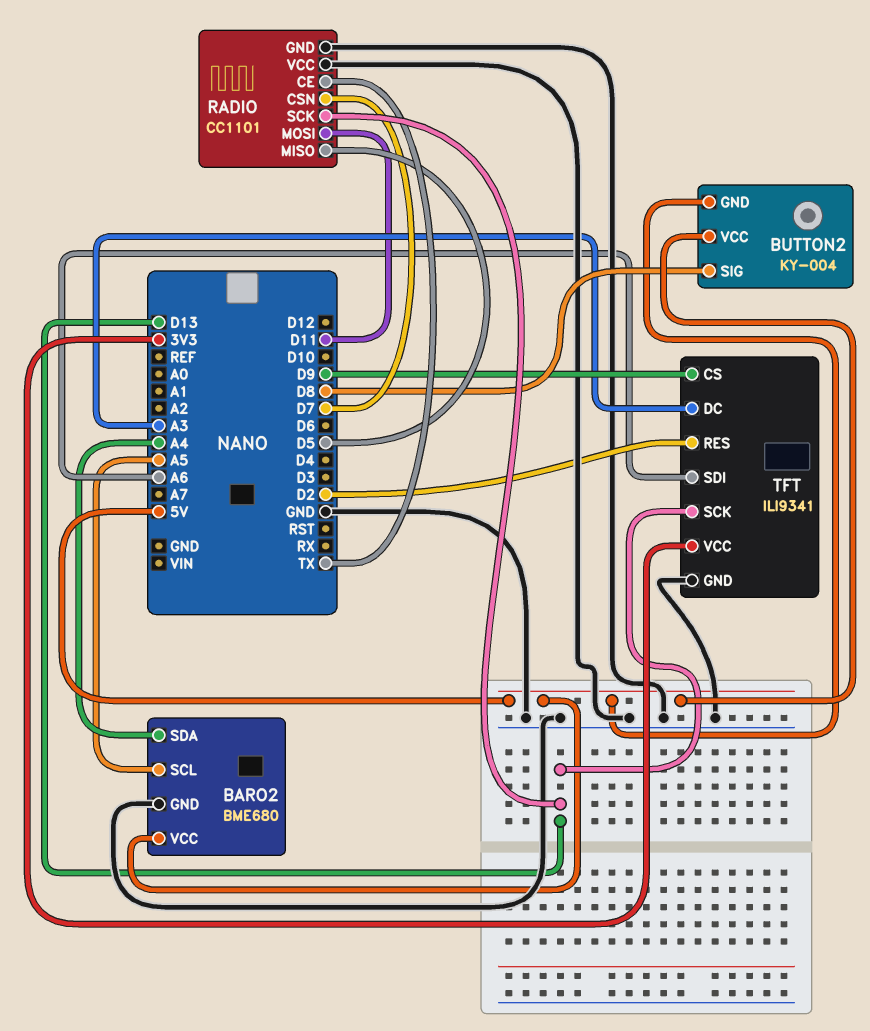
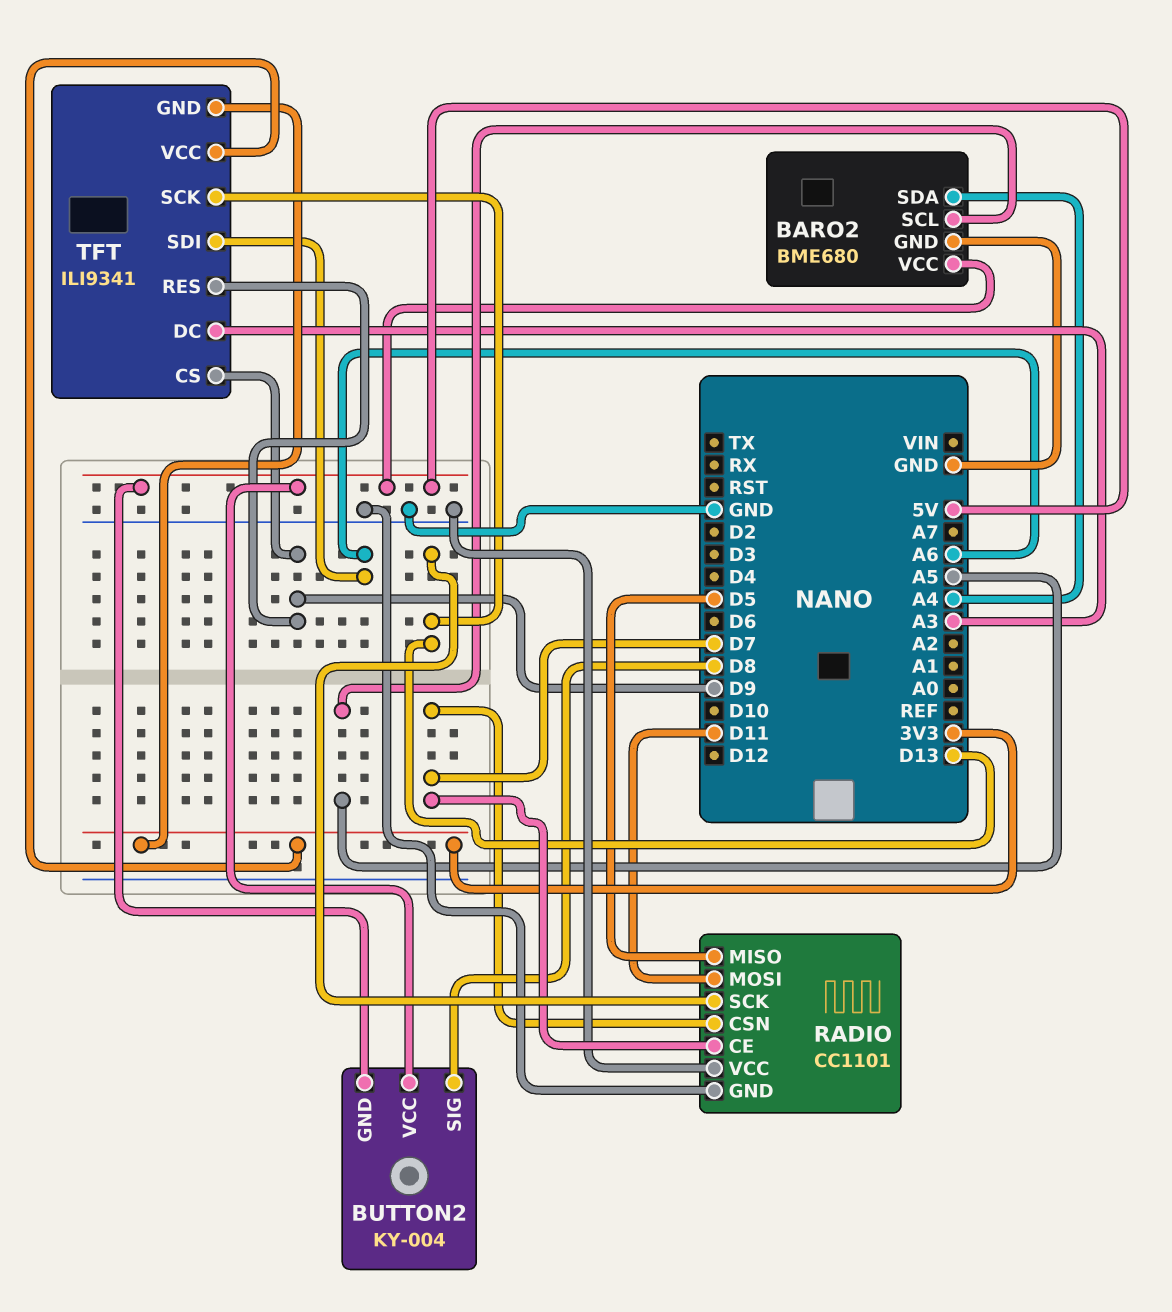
RADIO pin CE: TX -> D7
TFT pin GND: GND -> 3V3
TFT pin RES: D2 -> D9

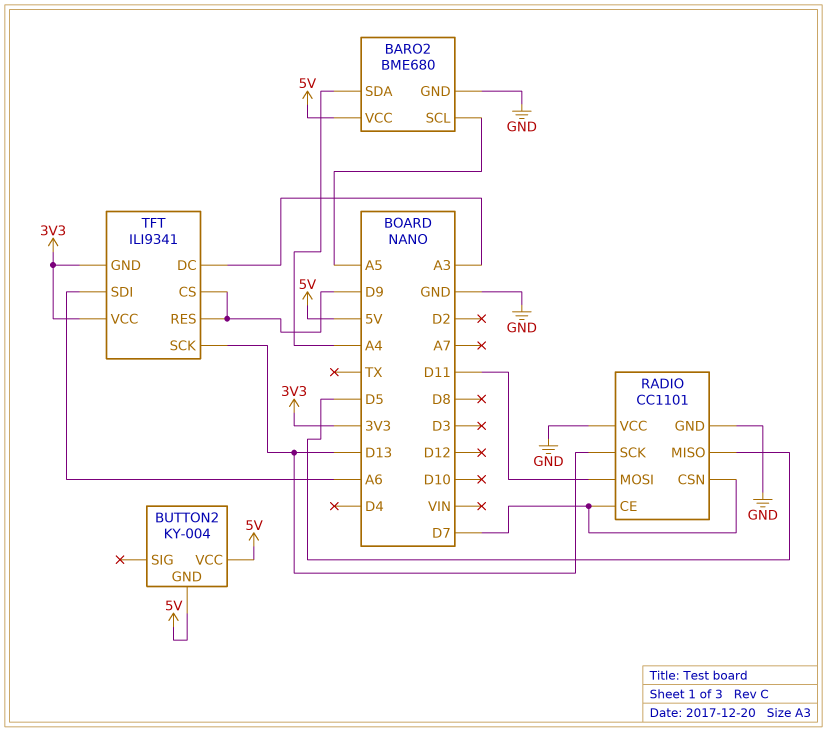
BUTTON2 pin SIG: D8 -> none

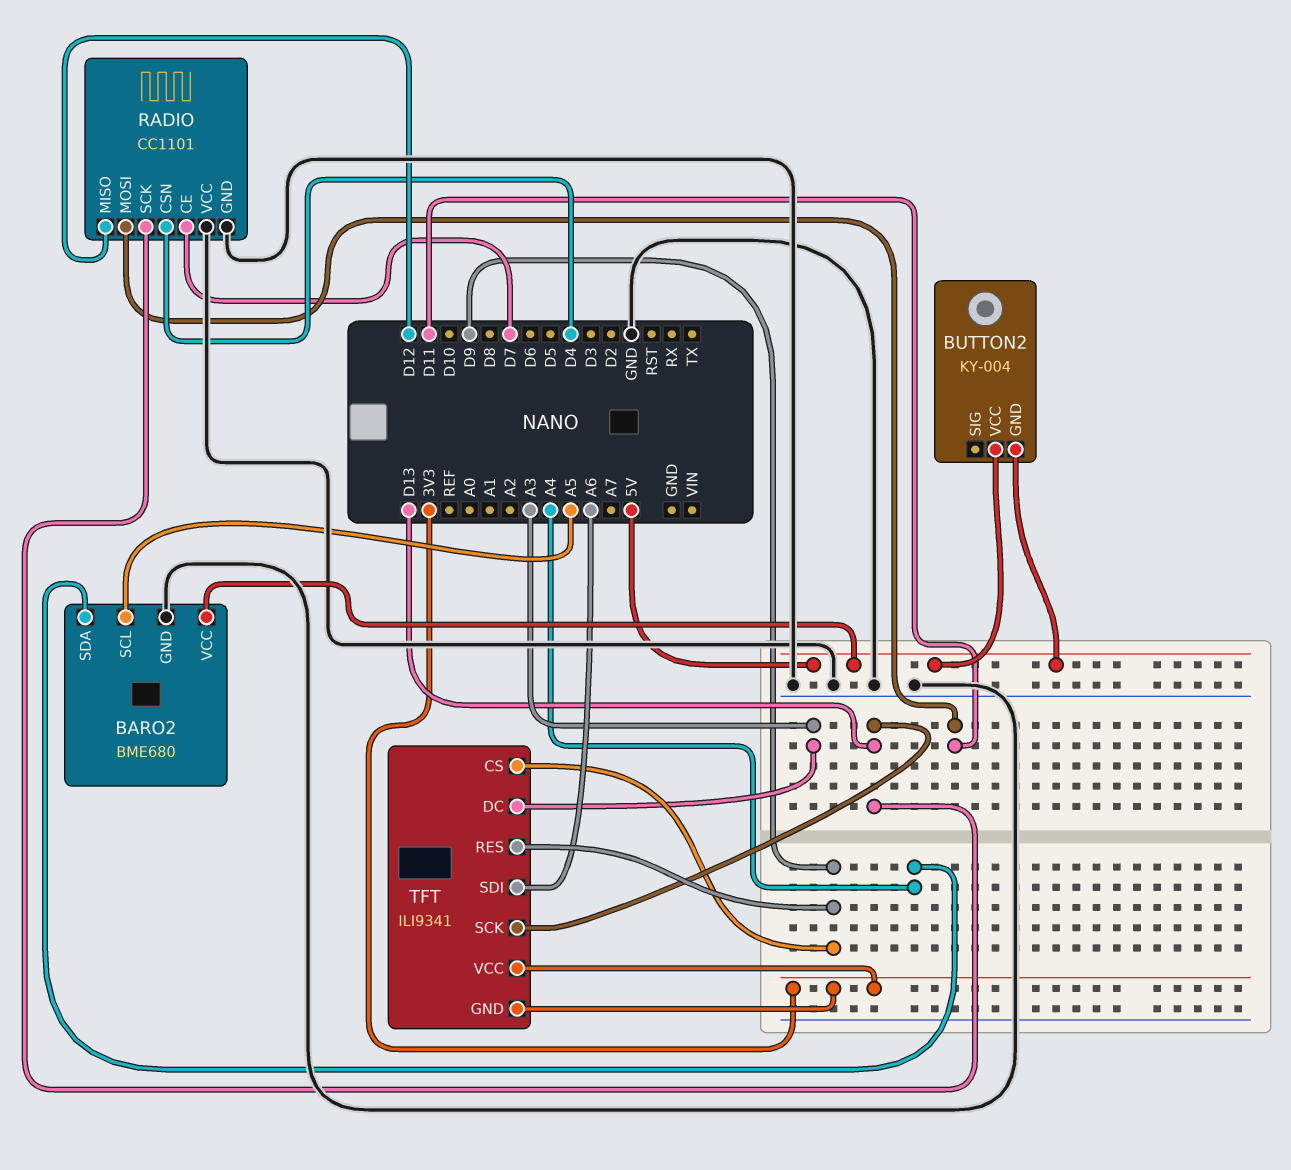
RADIO pin CSN: D7 -> D4
RADIO pin MISO: D5 -> D12

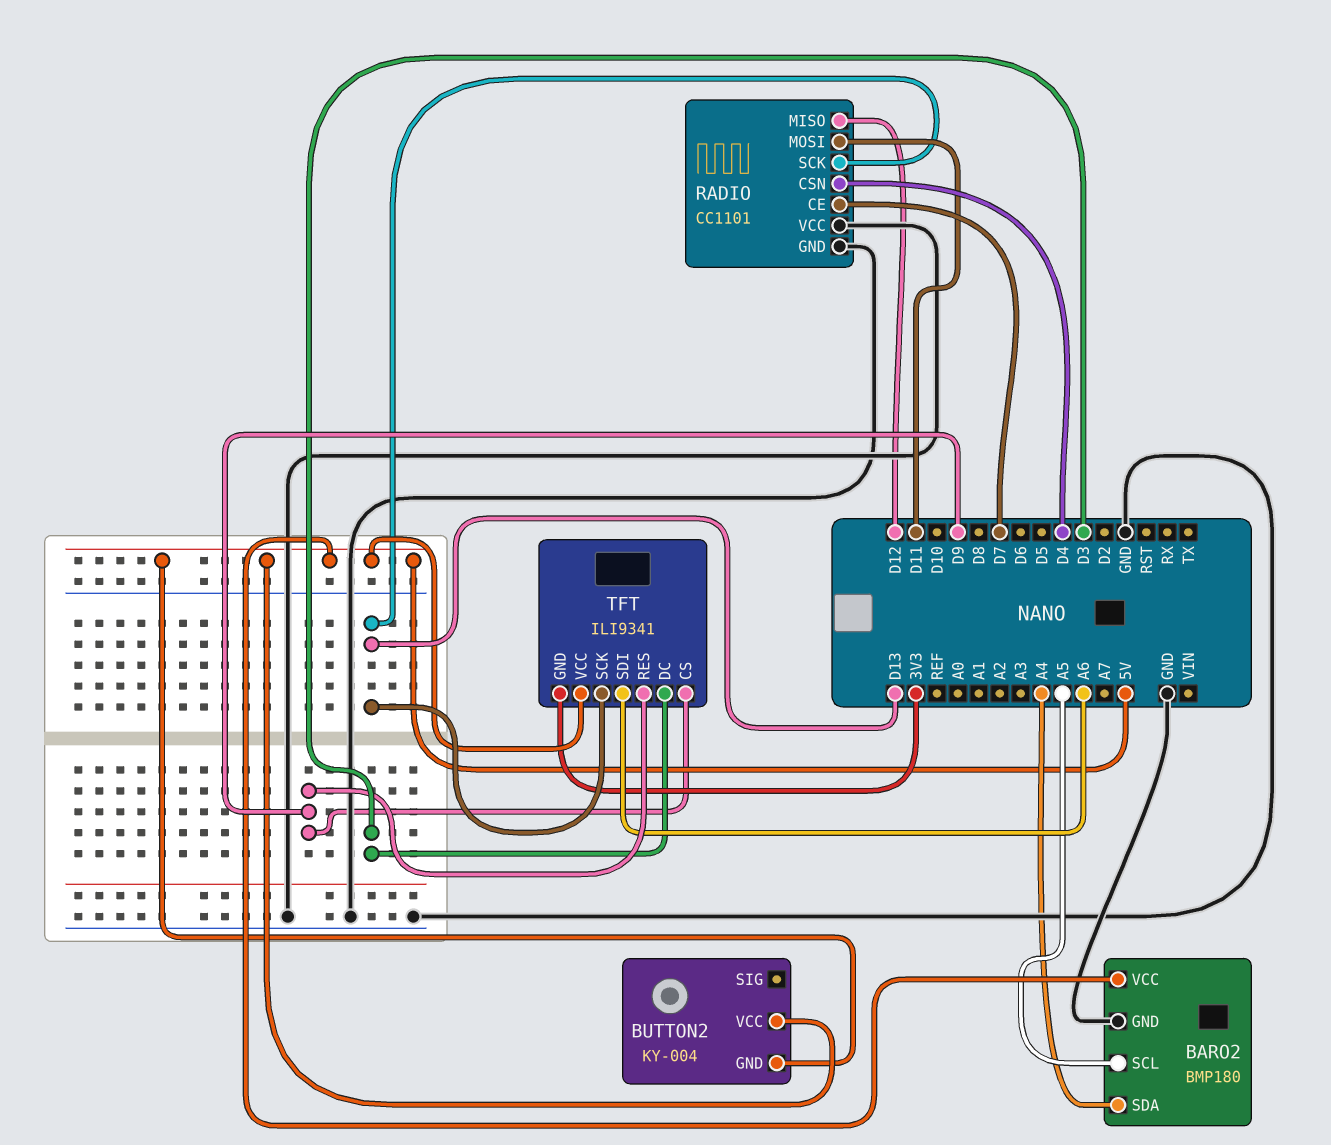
BARO2: BME680 -> BMP180
TFT pin DC: A3 -> D3
TFT pin VCC: 3V3 -> 5V

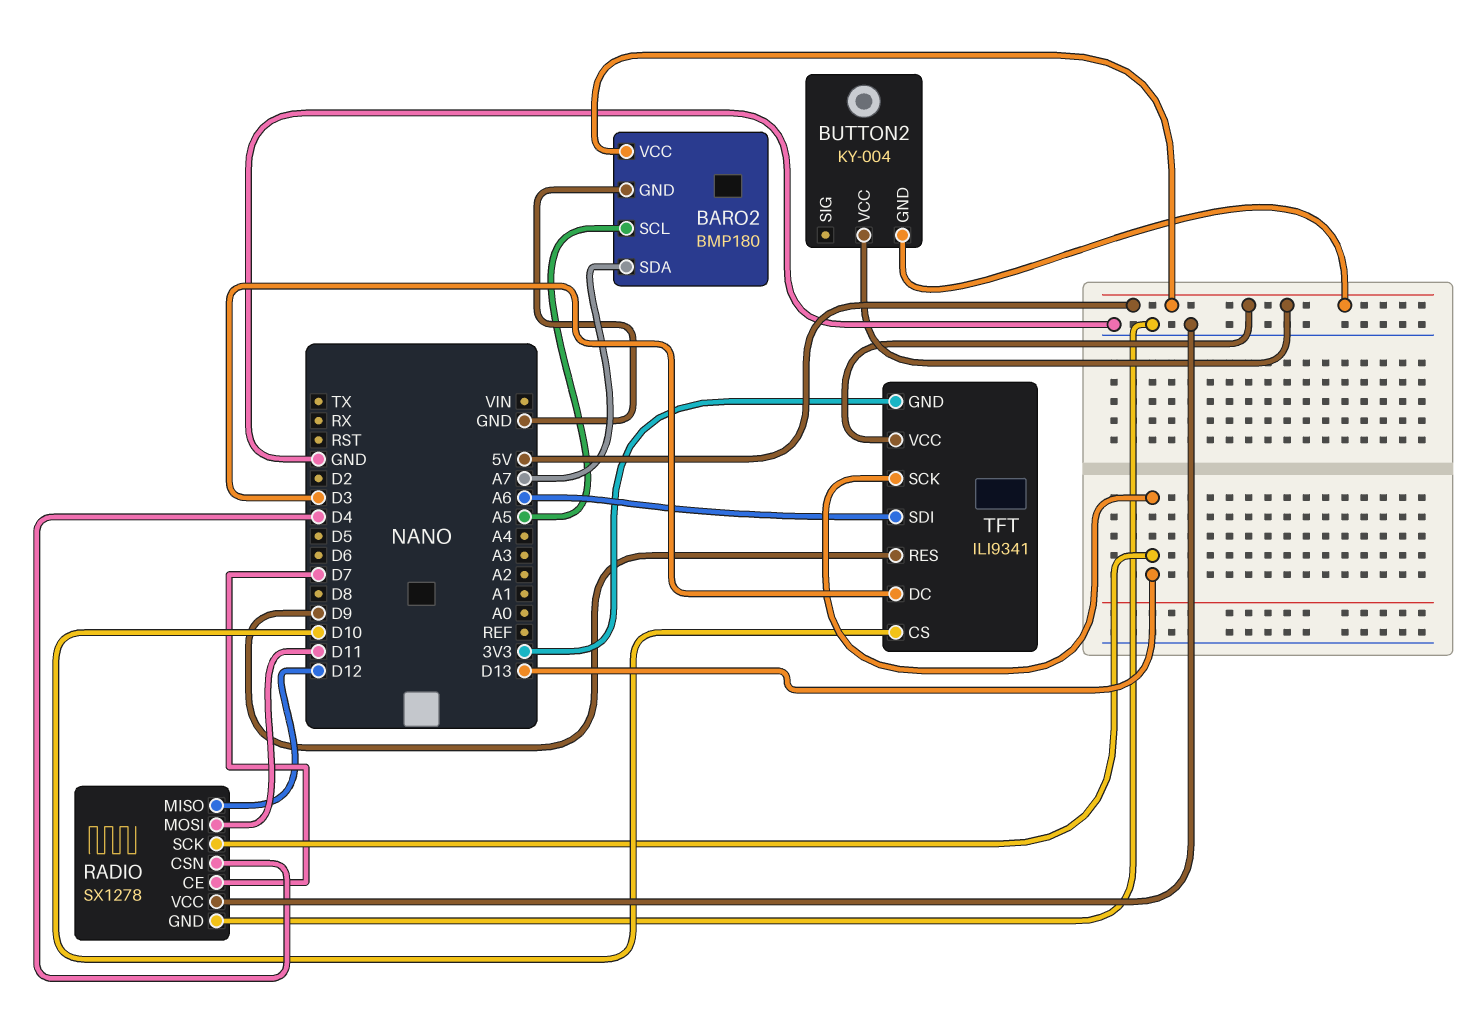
BARO2 pin SDA: A4 -> A7
RADIO: CC1101 -> SX1278
TFT pin CS: D9 -> D10

